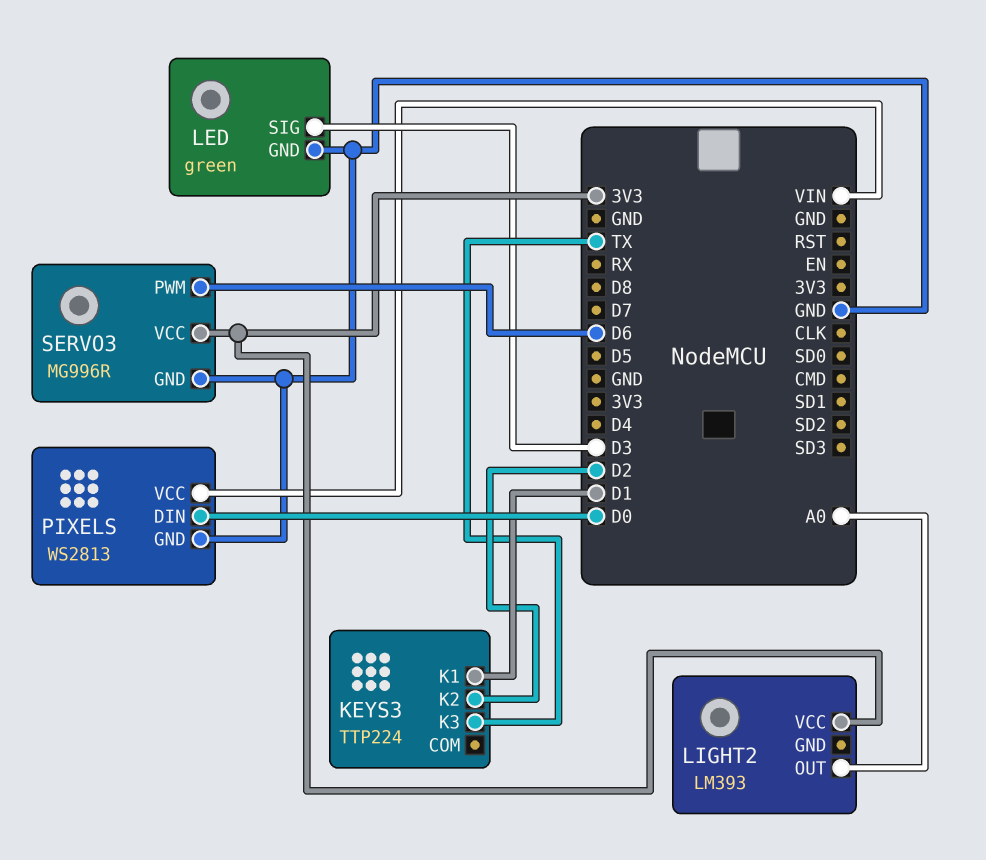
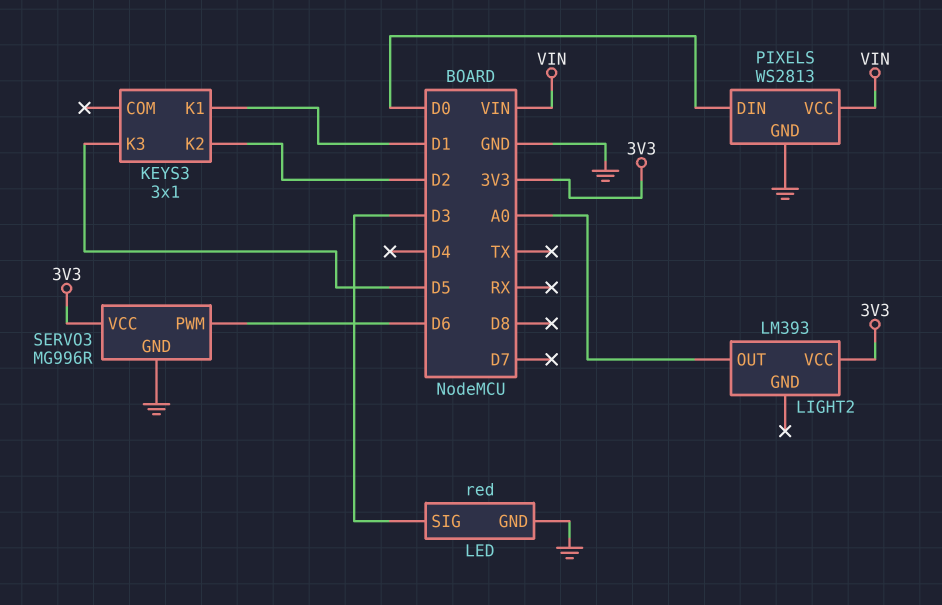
KEYS3: TTP224 -> 3x1
KEYS3 pin K3: TX -> D5
LED: green -> red

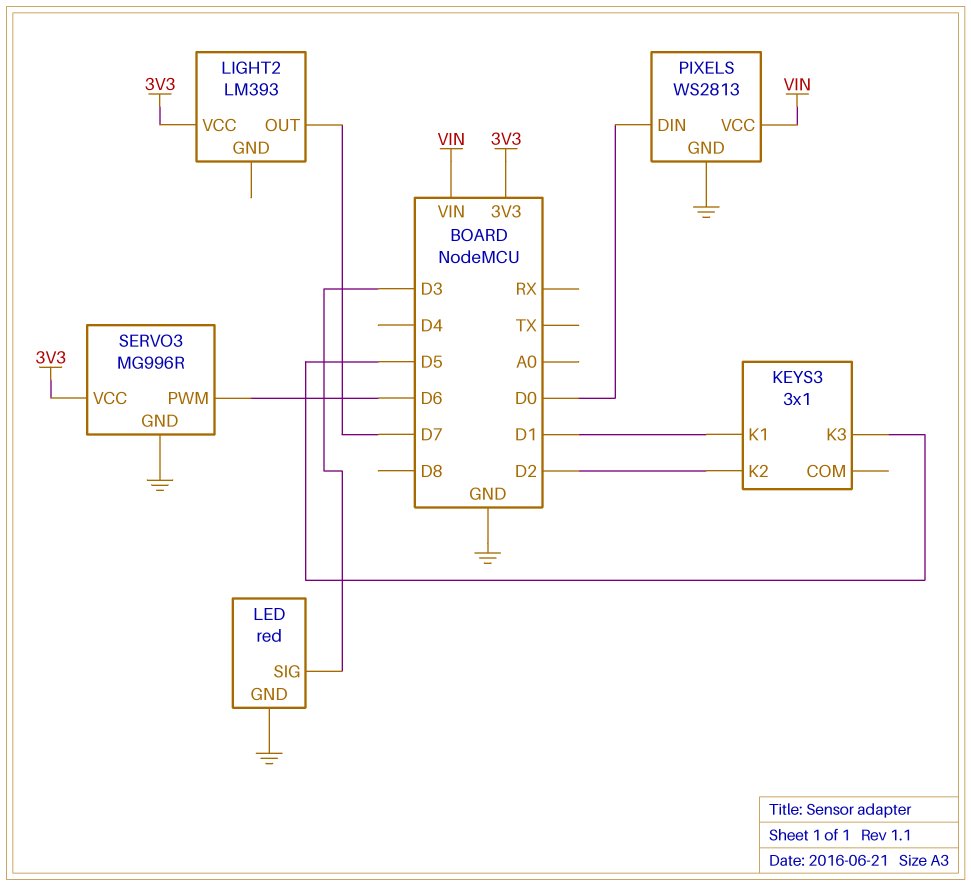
LIGHT2 pin OUT: A0 -> D7

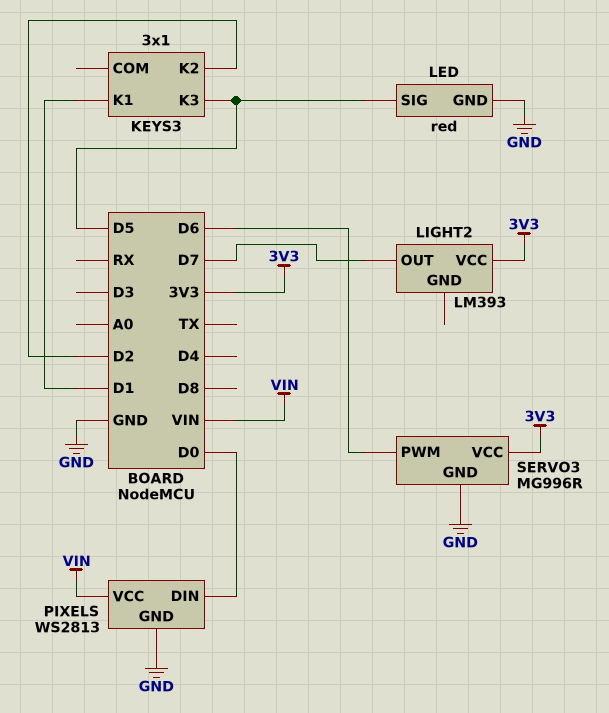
LED pin SIG: D3 -> D5

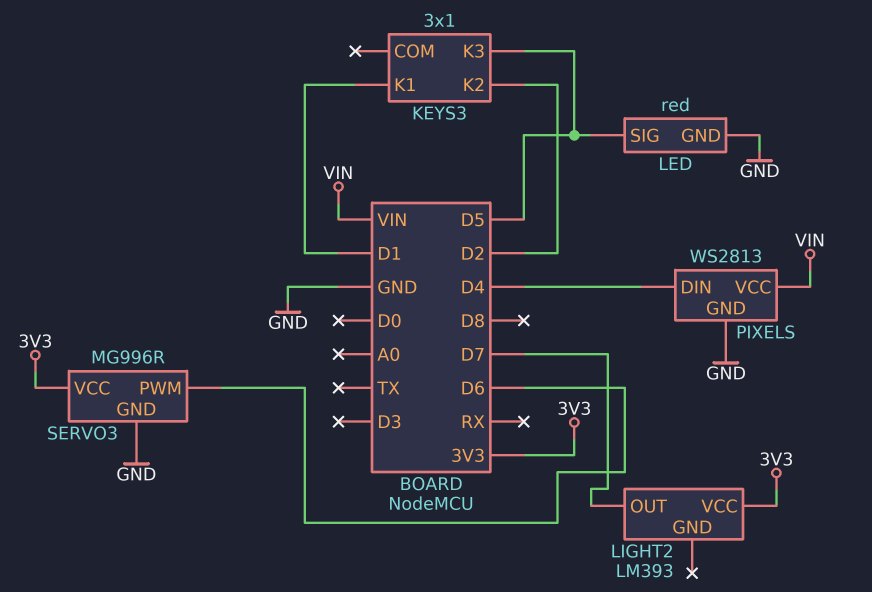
PIXELS pin DIN: D0 -> D4

